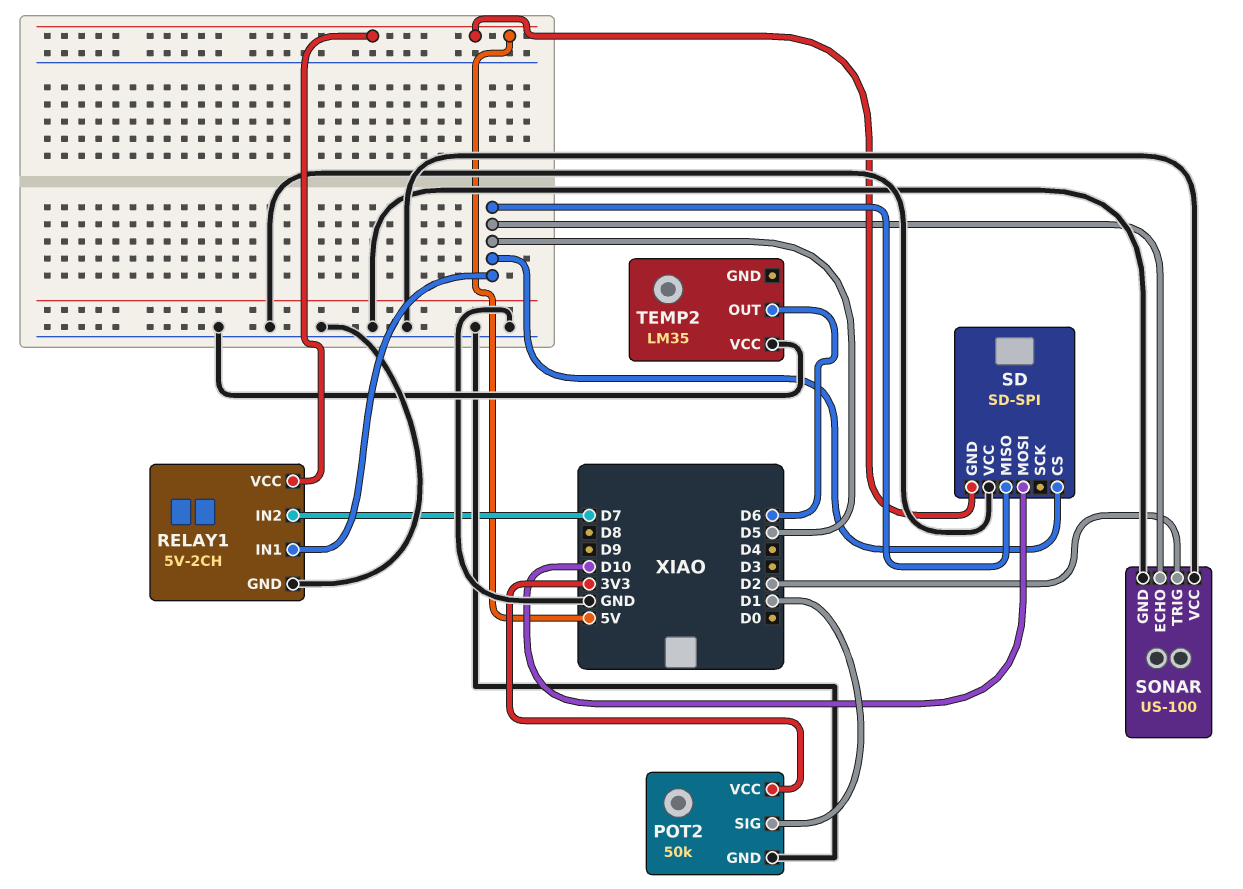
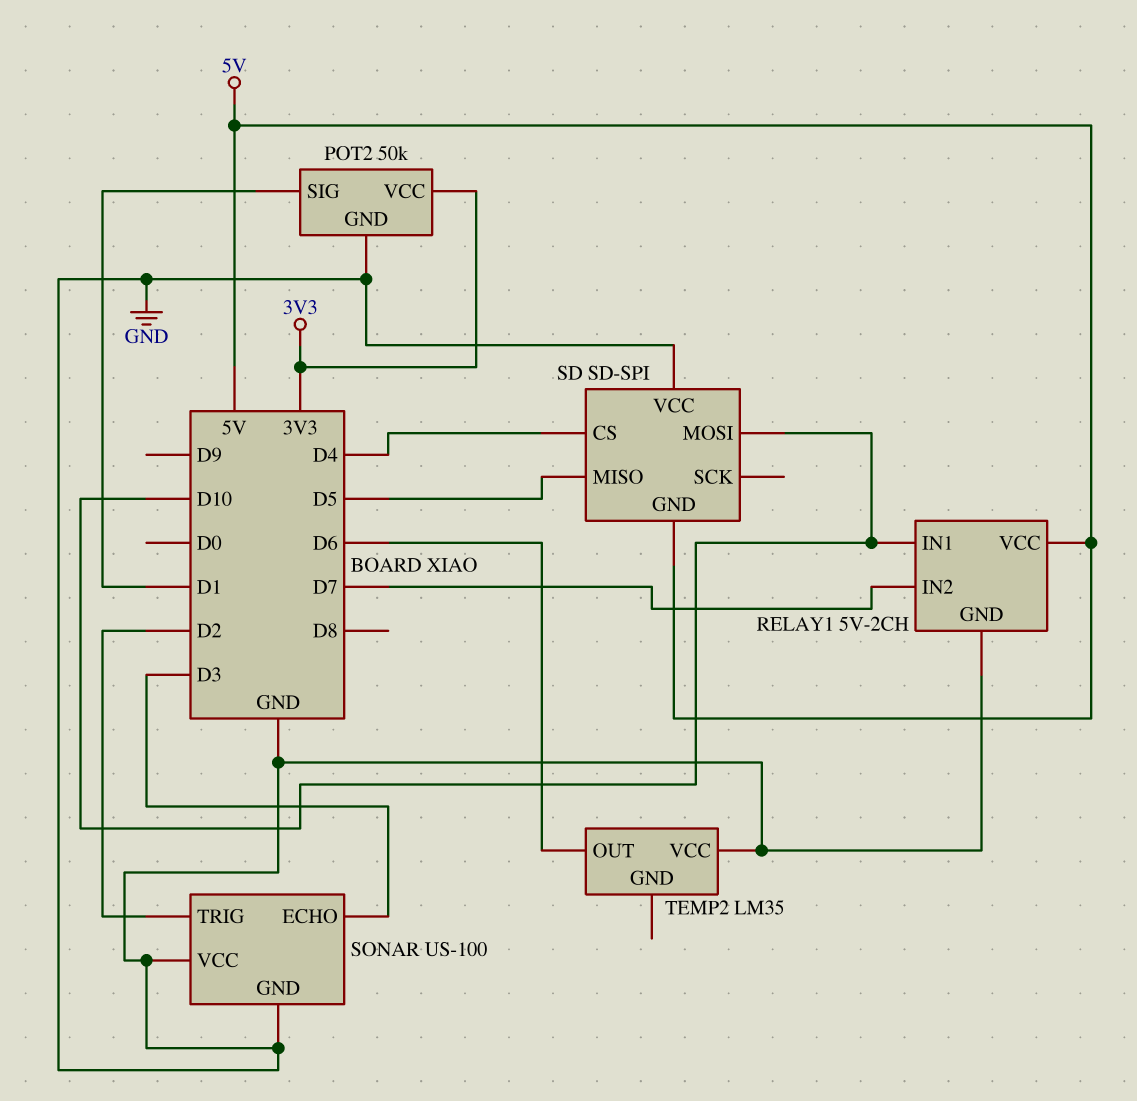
RELAY1 pin IN1: D5 -> D10
SD pin CS: D5 -> D4
SONAR pin ECHO: D5 -> D3

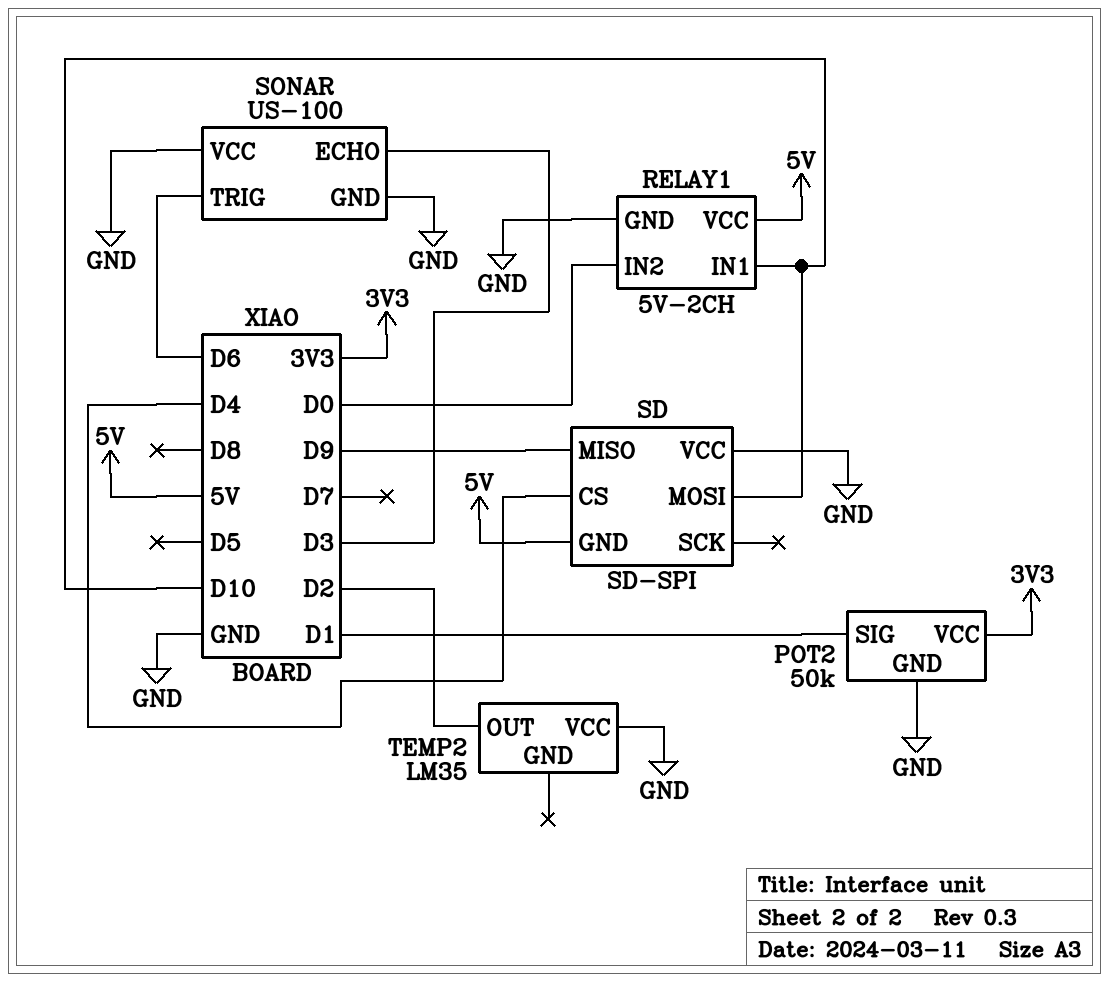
RELAY1 pin IN2: D7 -> D0
SD pin MISO: D5 -> D9
SONAR pin TRIG: D2 -> D6
TEMP2 pin OUT: D6 -> D2

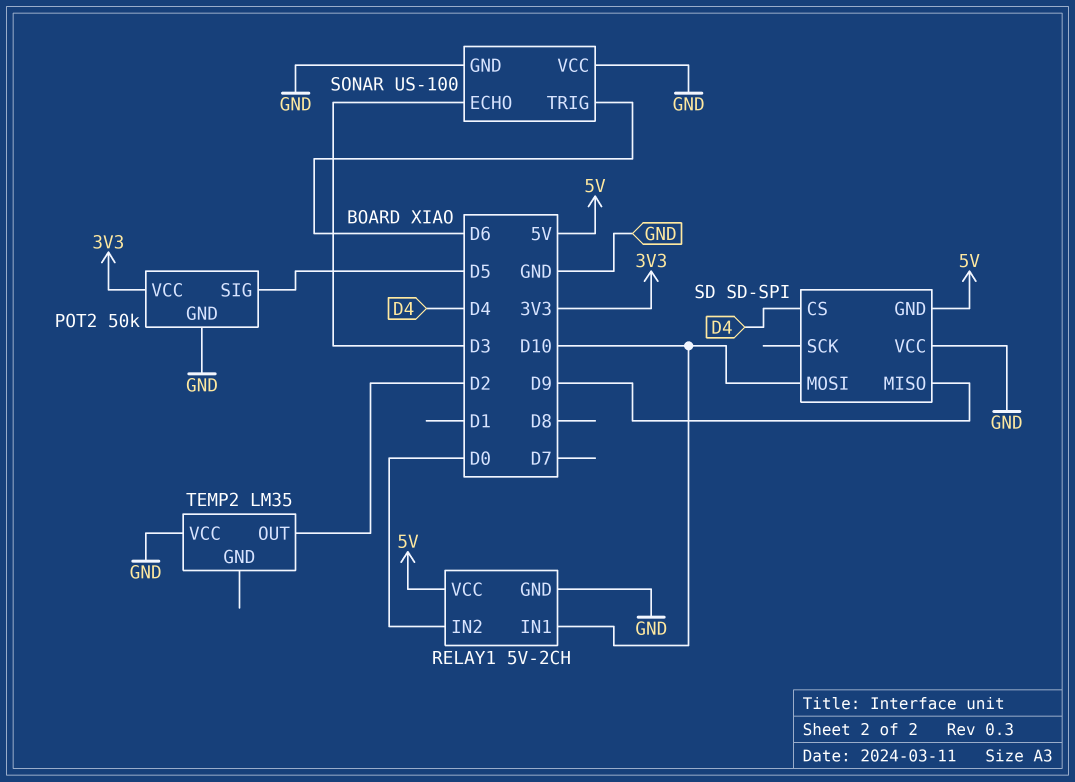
POT2 pin SIG: D1 -> D5

